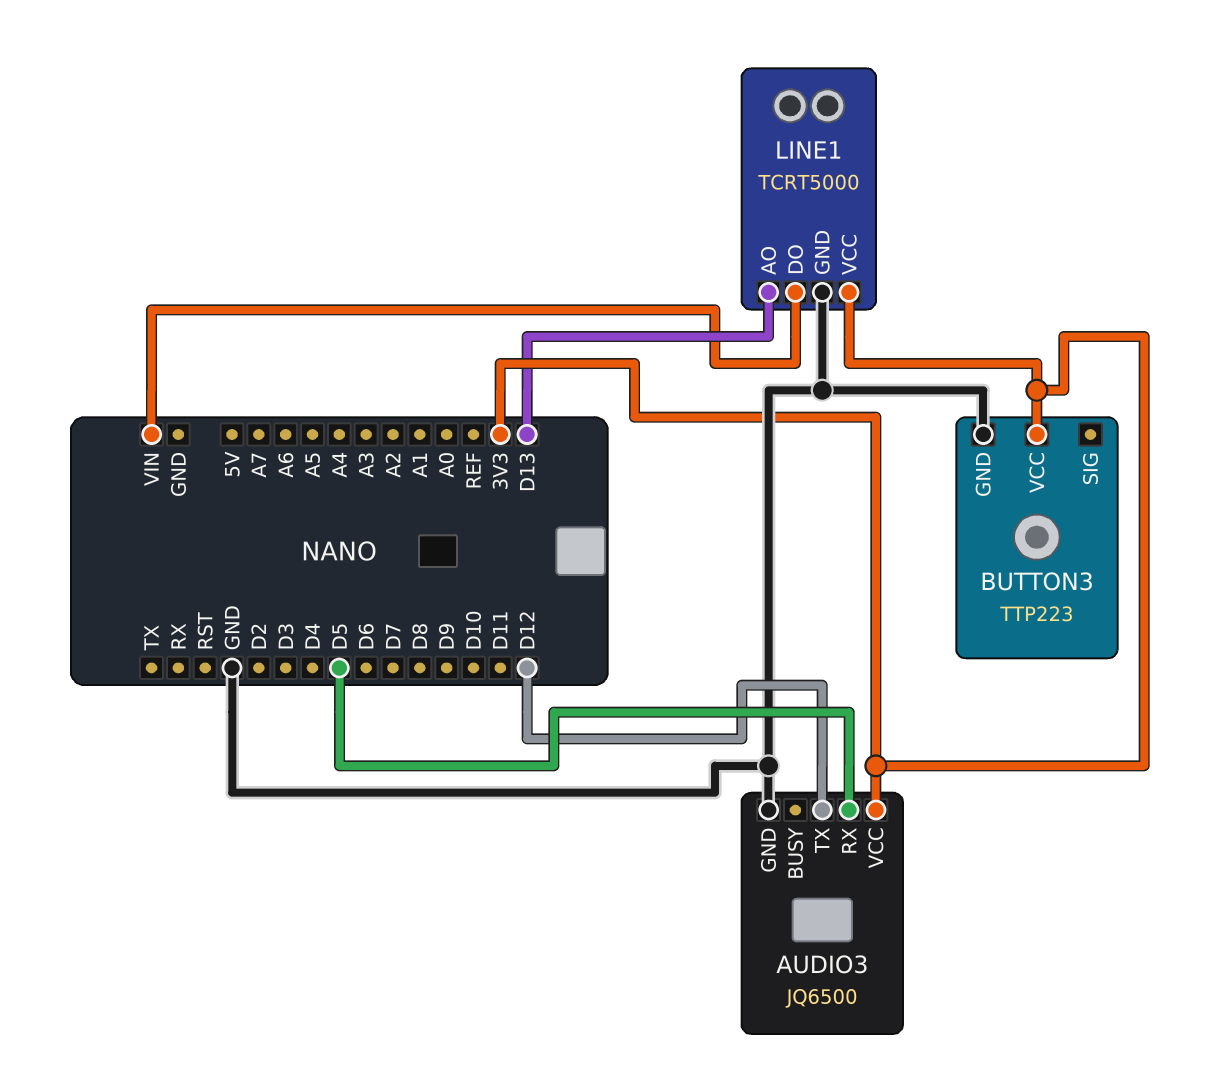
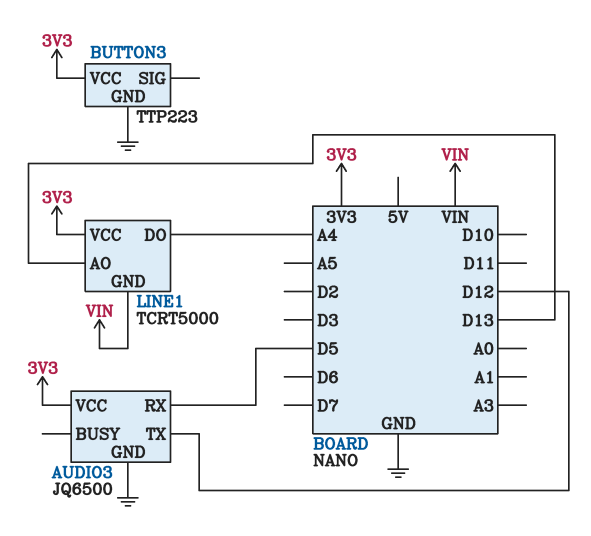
LINE1 pin DO: VIN -> A4
LINE1 pin GND: GND -> VIN

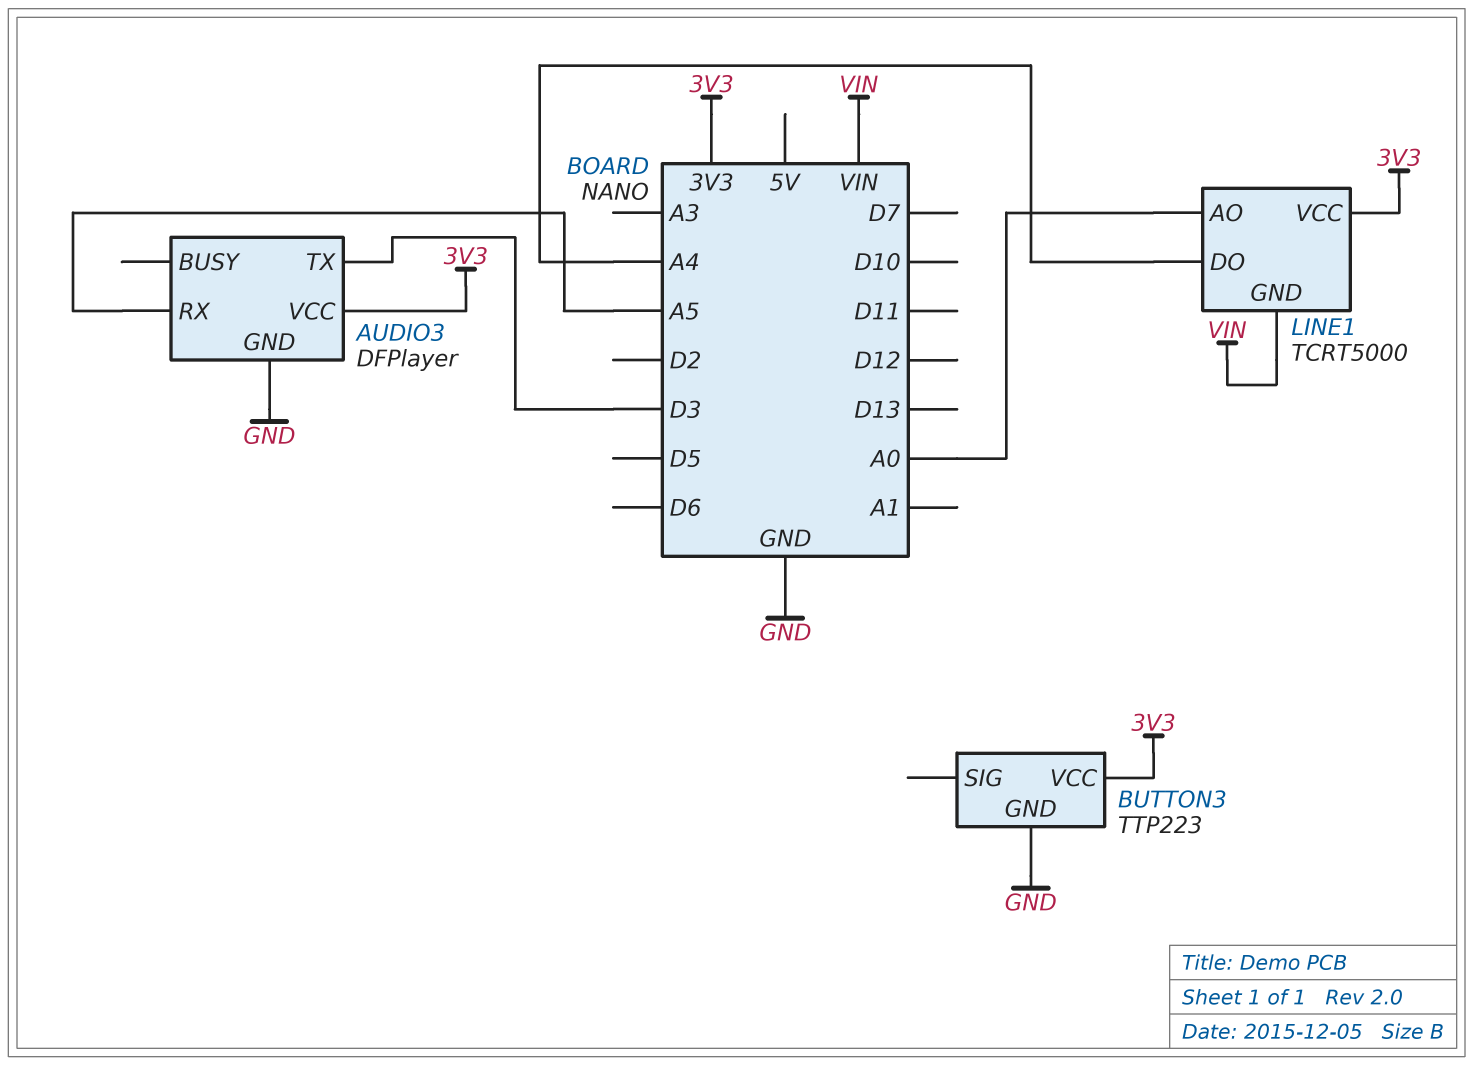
AUDIO3: JQ6500 -> DFPlayer
AUDIO3 pin RX: D5 -> A5
AUDIO3 pin TX: D12 -> D3
LINE1 pin AO: D13 -> A0

